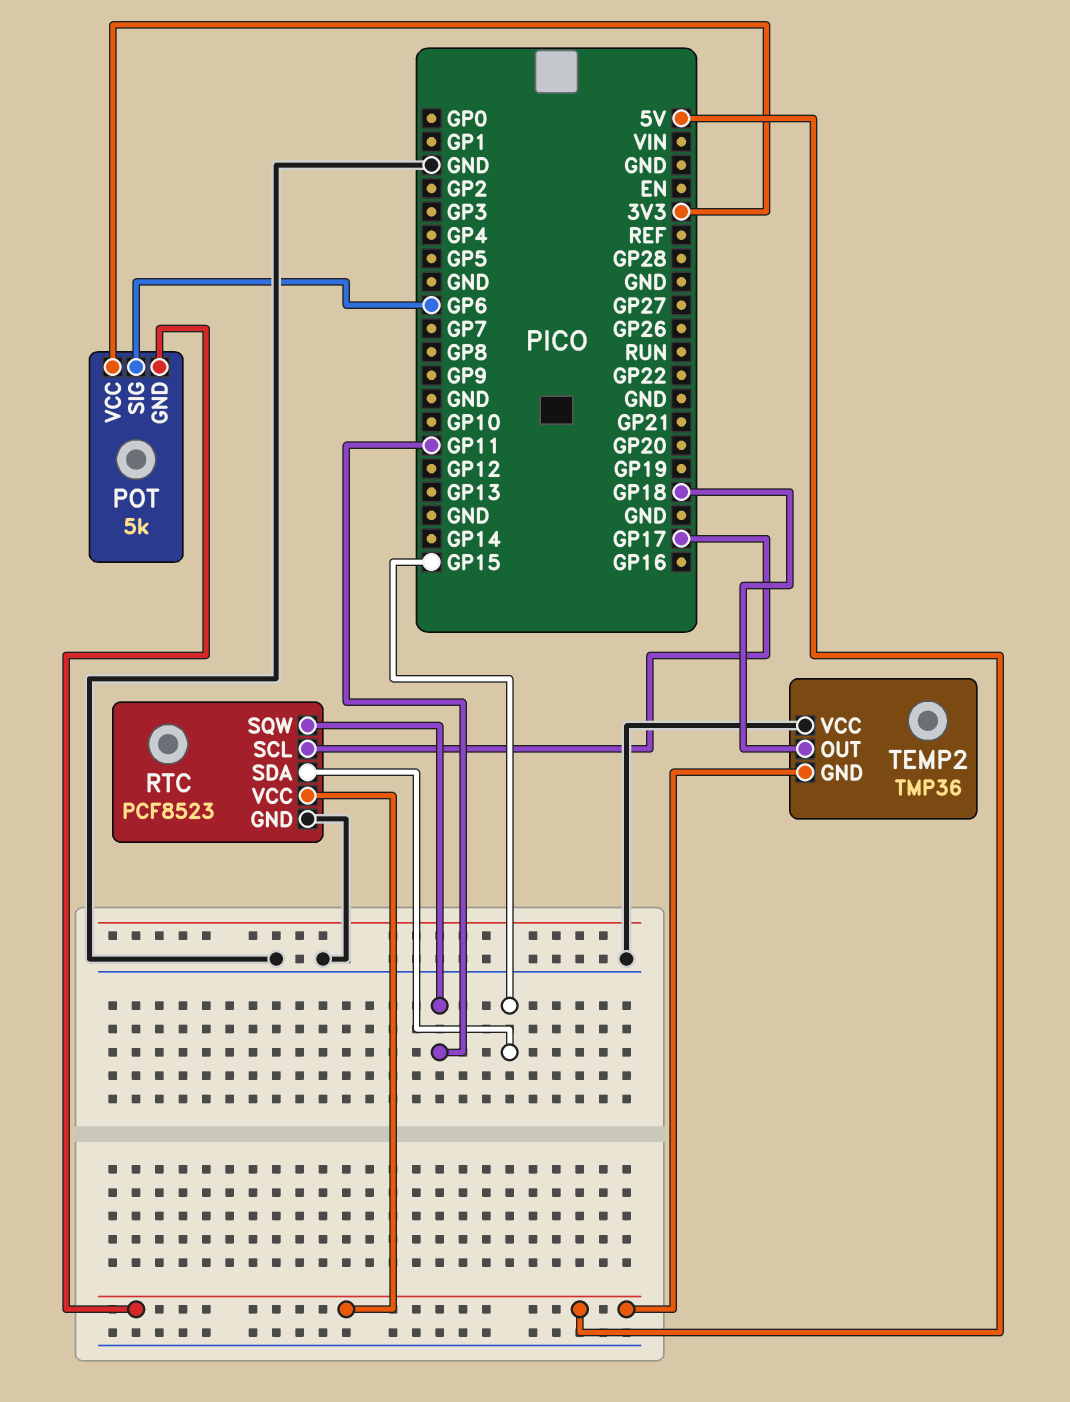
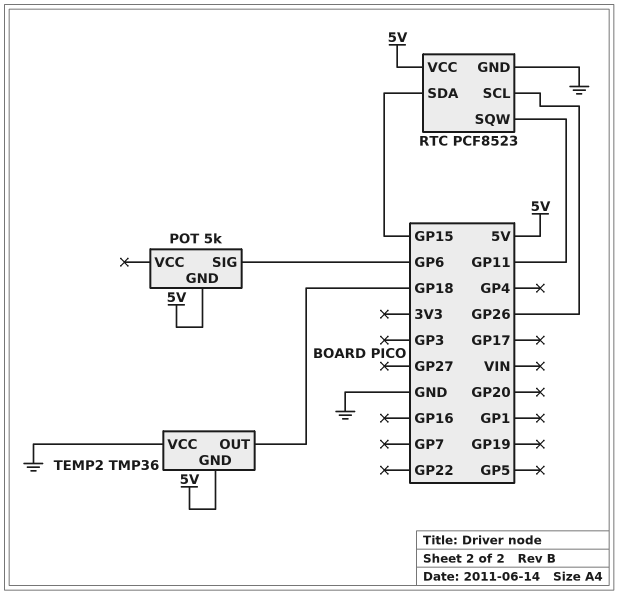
POT pin VCC: 3V3 -> none
RTC pin SCL: GP17 -> GP26

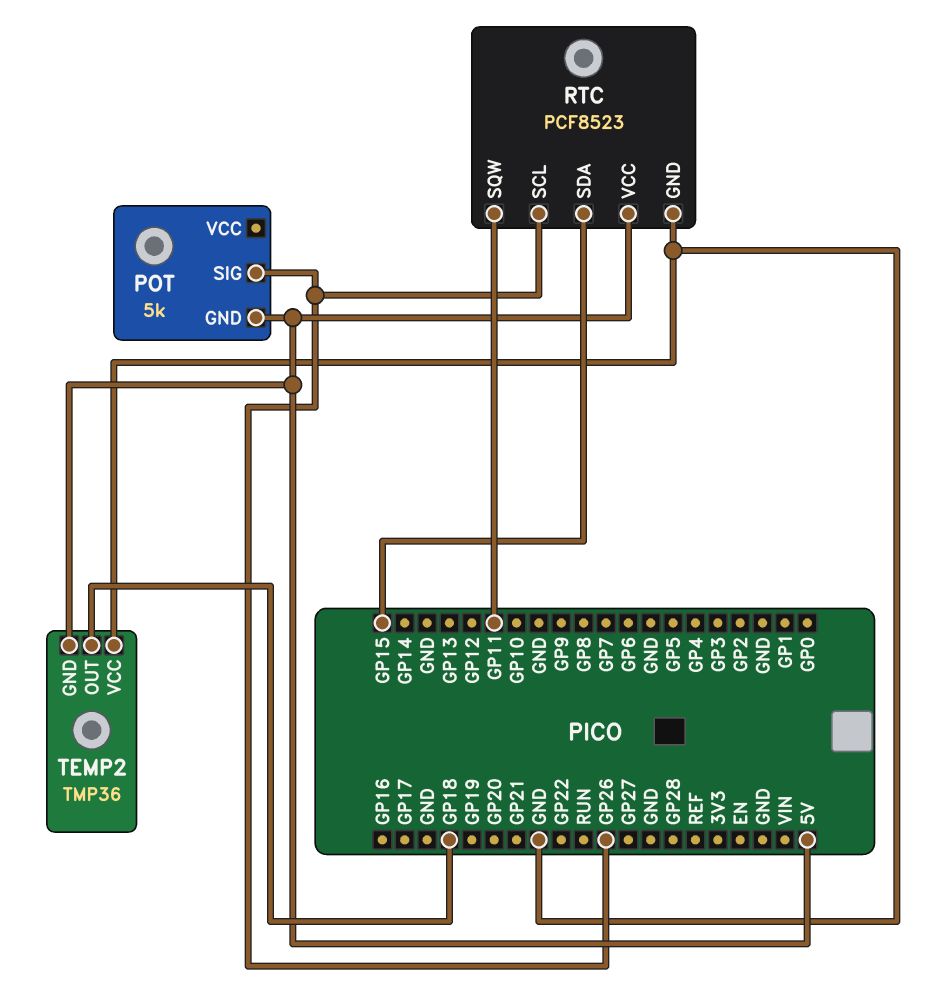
POT pin SIG: GP6 -> GP26

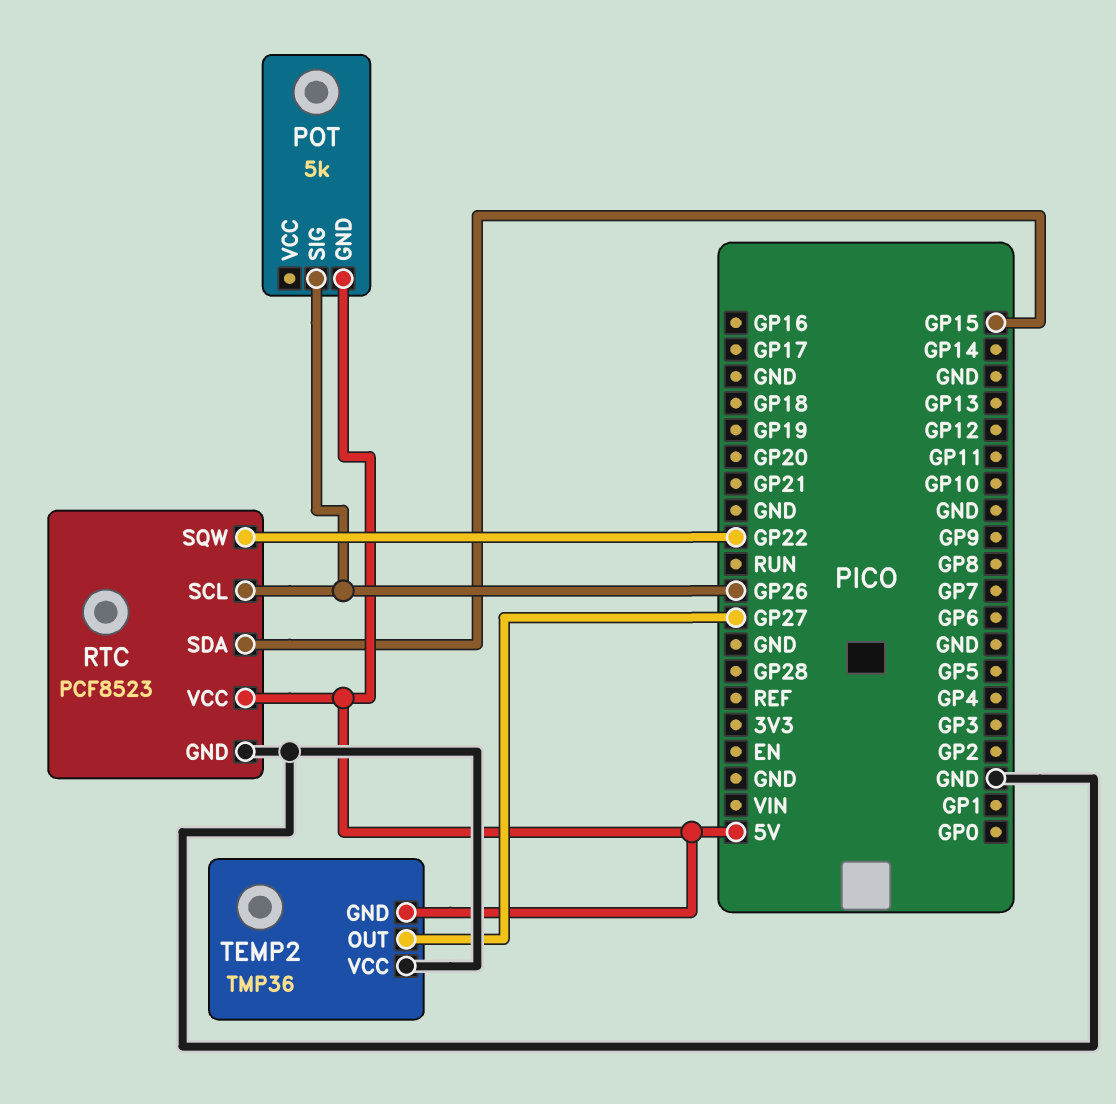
RTC pin SQW: GP11 -> GP22
TEMP2 pin OUT: GP18 -> GP27

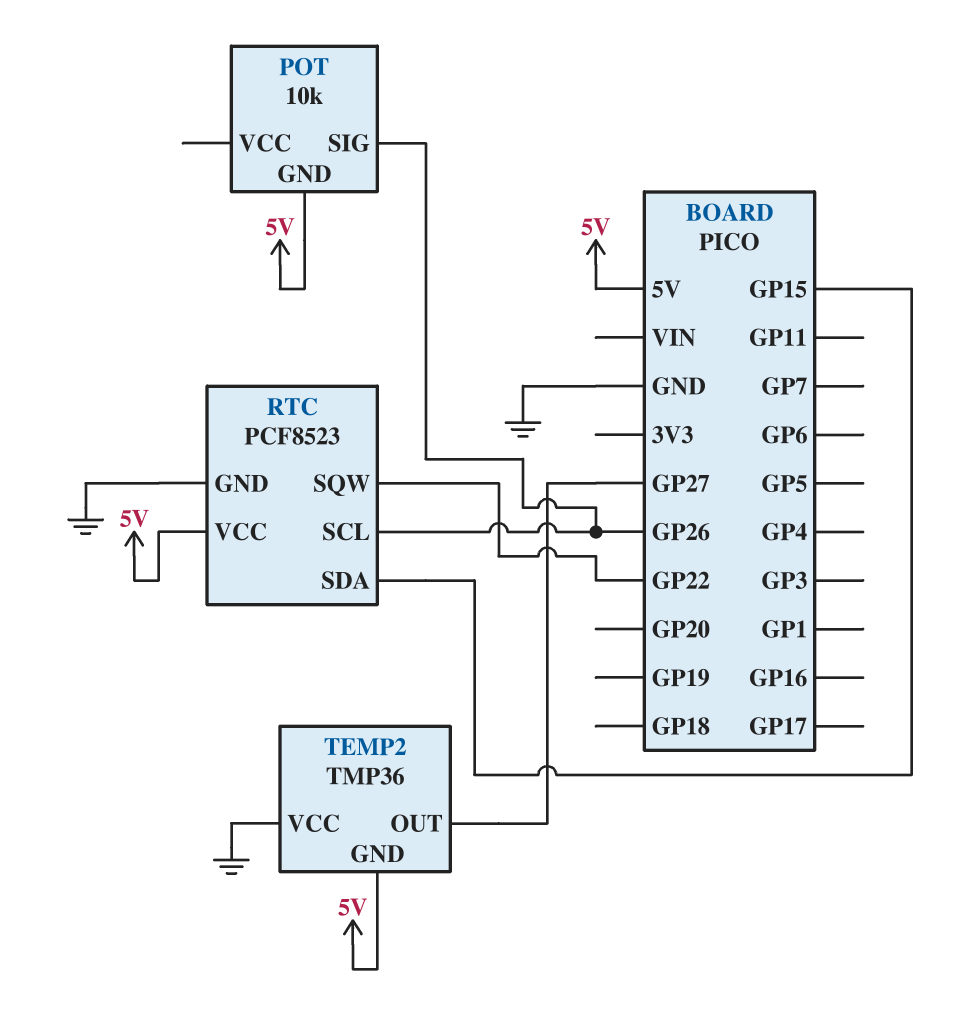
POT: 5k -> 10k

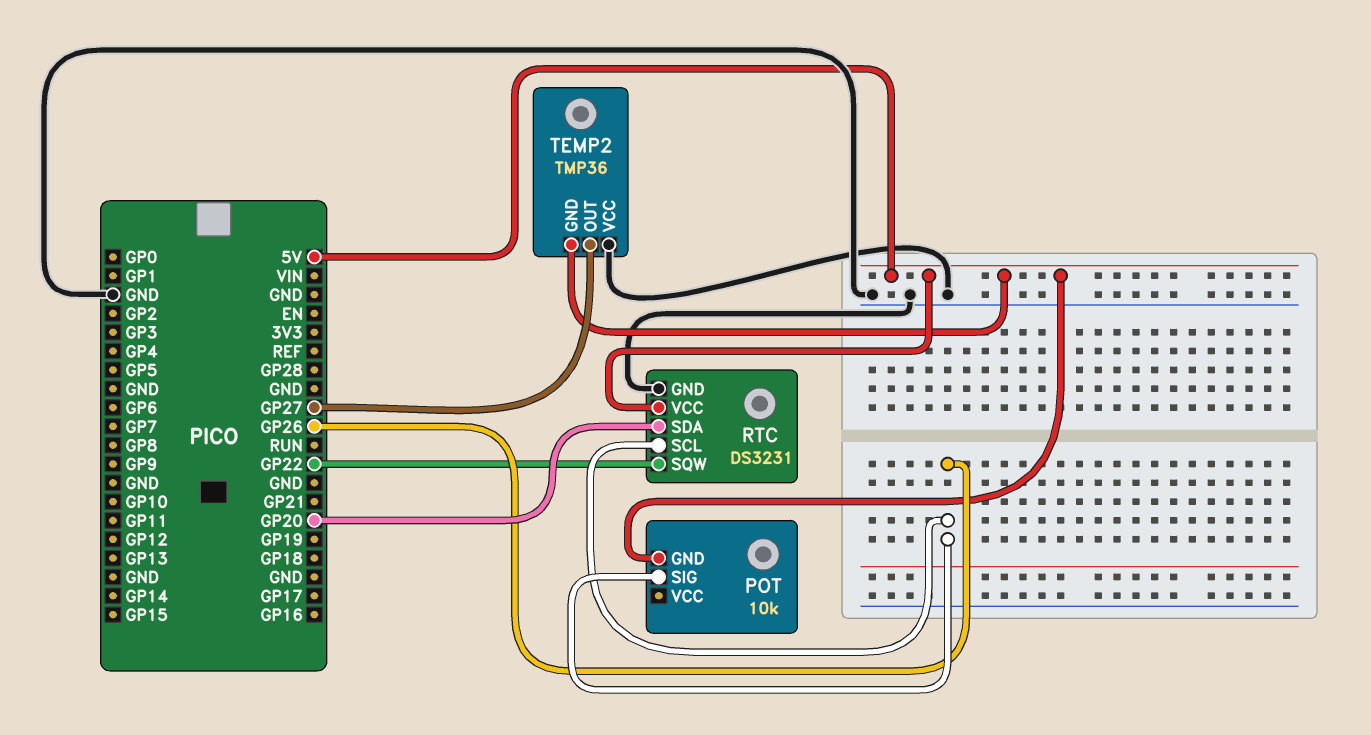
RTC: PCF8523 -> DS3231
RTC pin SDA: GP15 -> GP20

